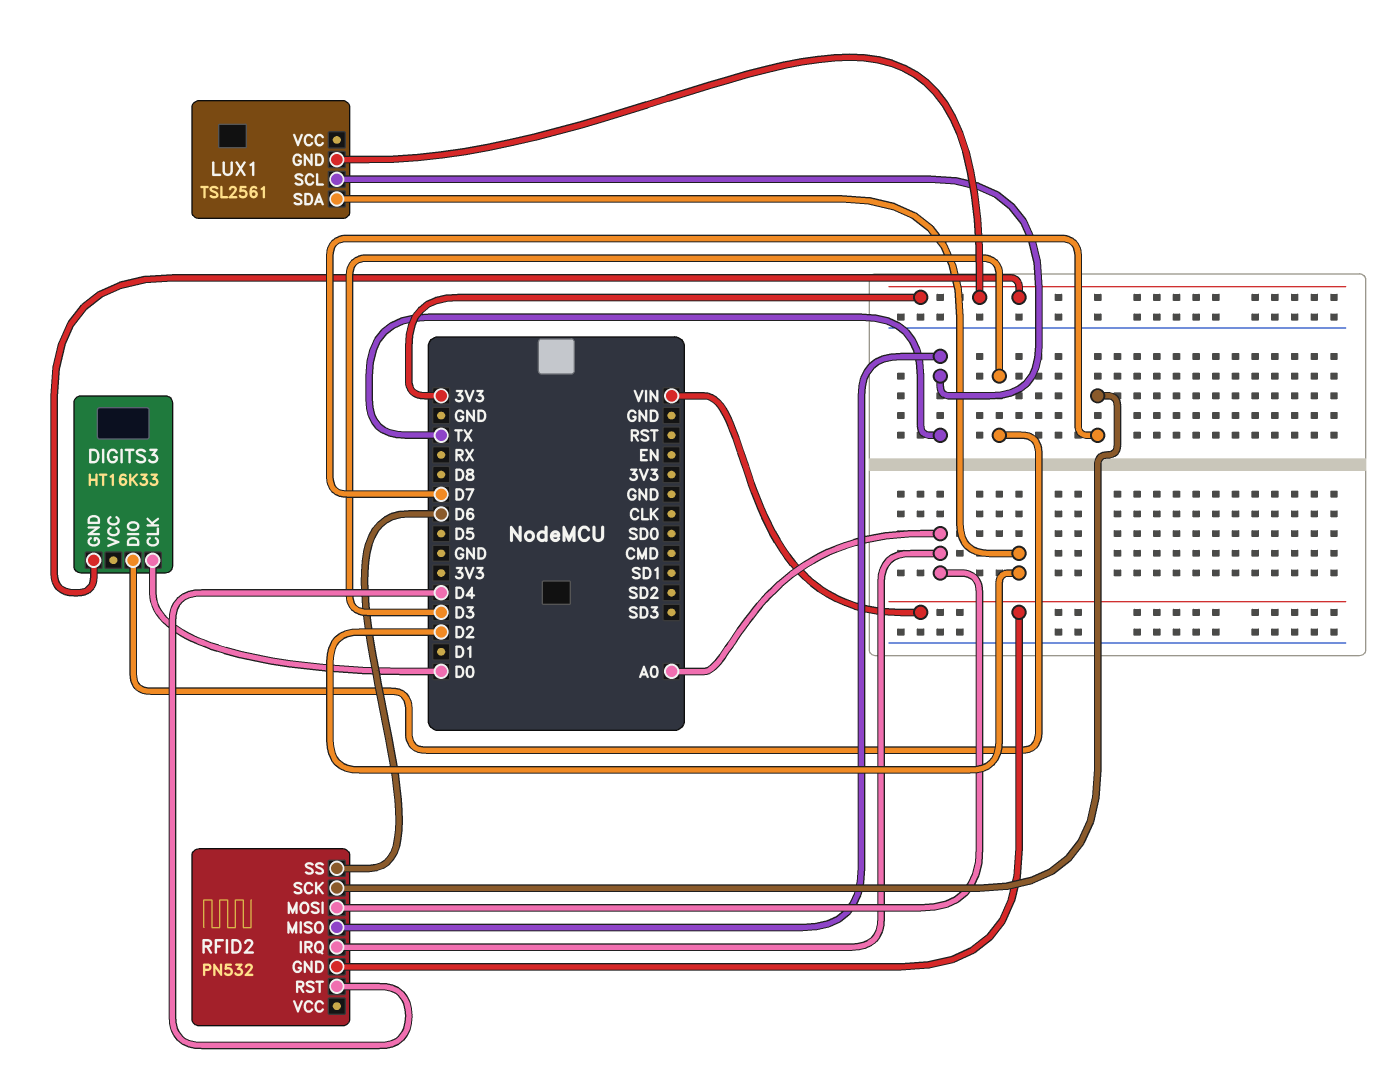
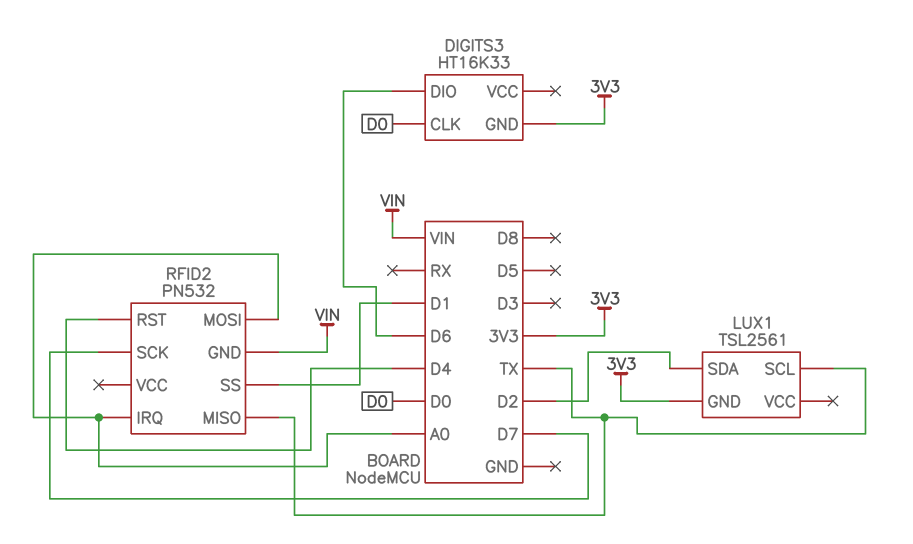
DIGITS3 pin DIO: D3 -> D6
RFID2 pin SS: D6 -> D1

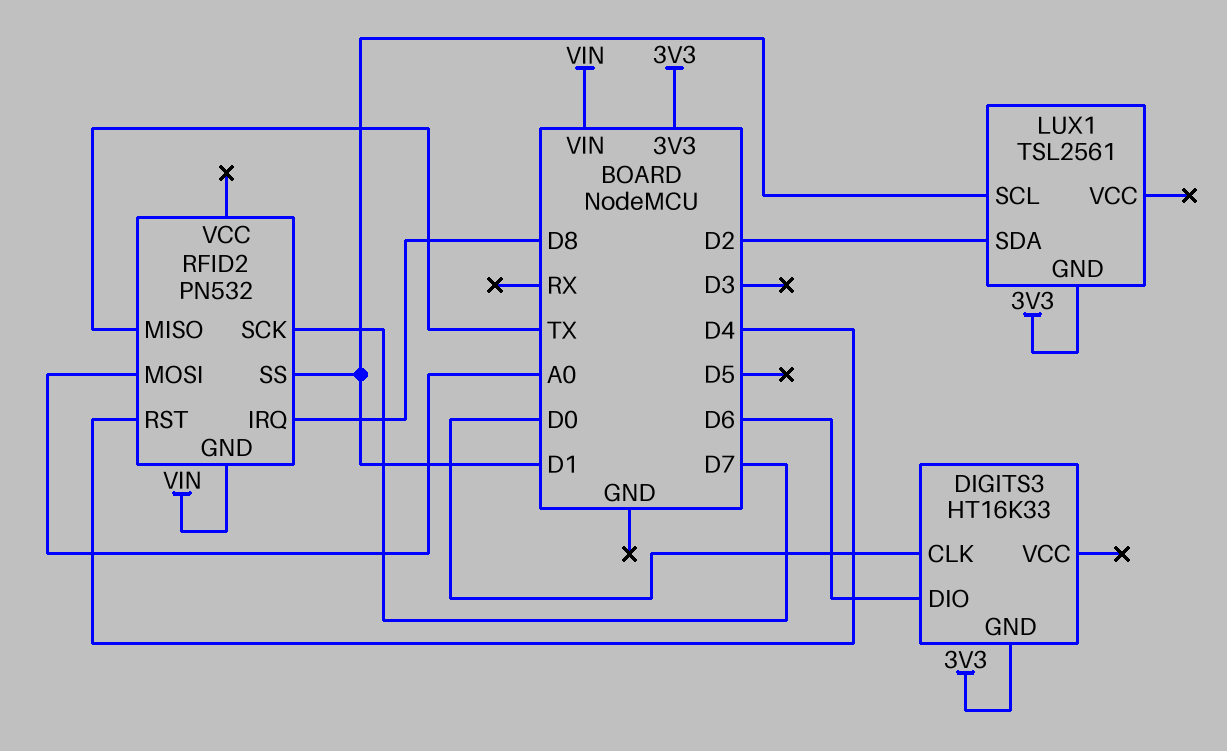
LUX1 pin SCL: TX -> D1
RFID2 pin IRQ: A0 -> D8

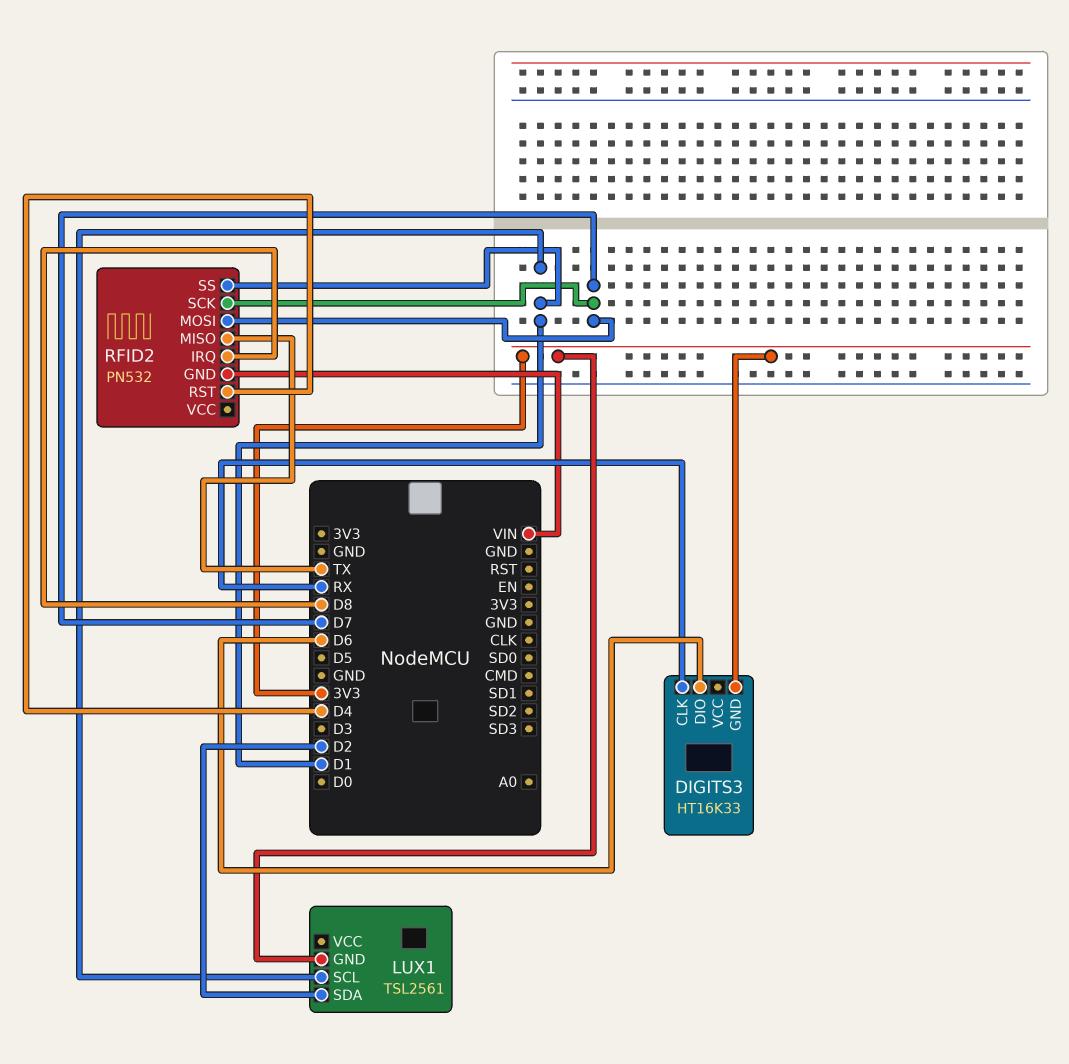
DIGITS3 pin CLK: D0 -> RX
RFID2 pin MOSI: A0 -> D7

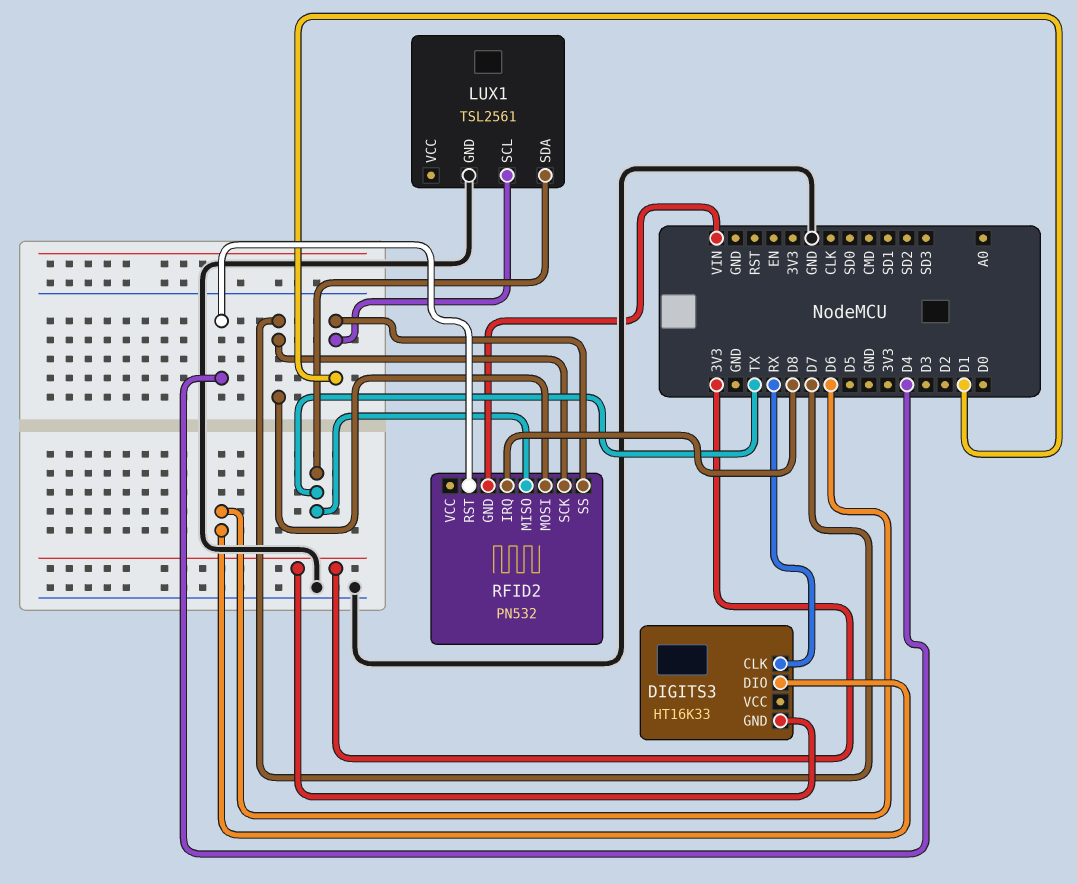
LUX1 pin GND: 3V3 -> GND
LUX1 pin SDA: D2 -> TX

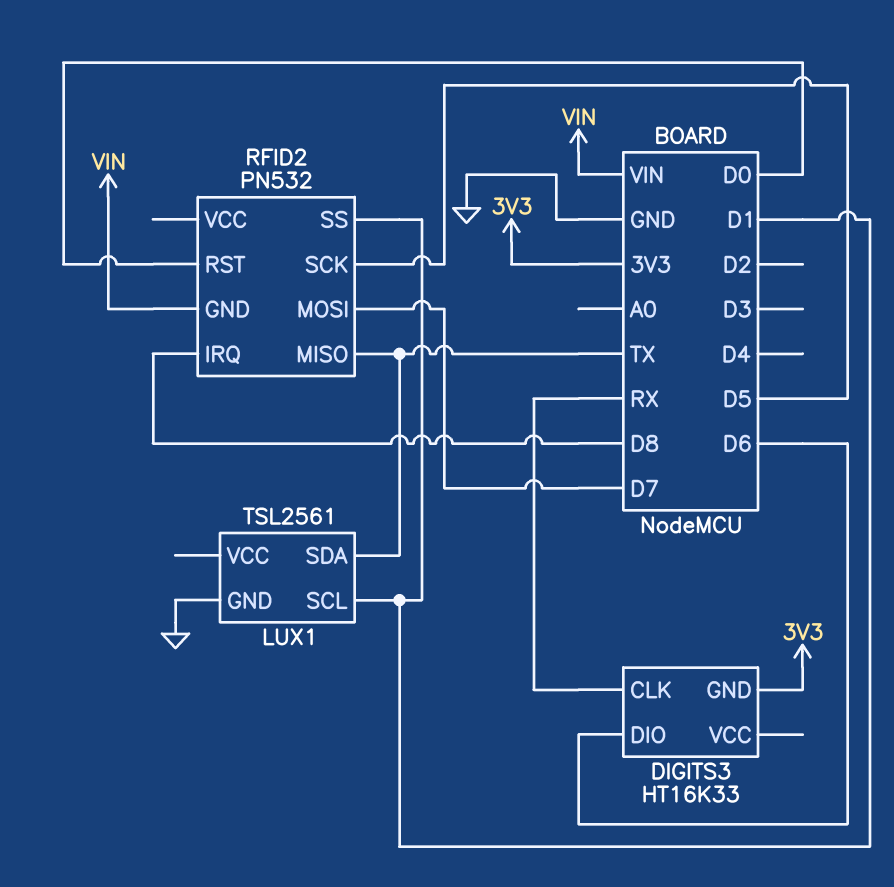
RFID2 pin RST: D4 -> D0
RFID2 pin SCK: D7 -> D5

